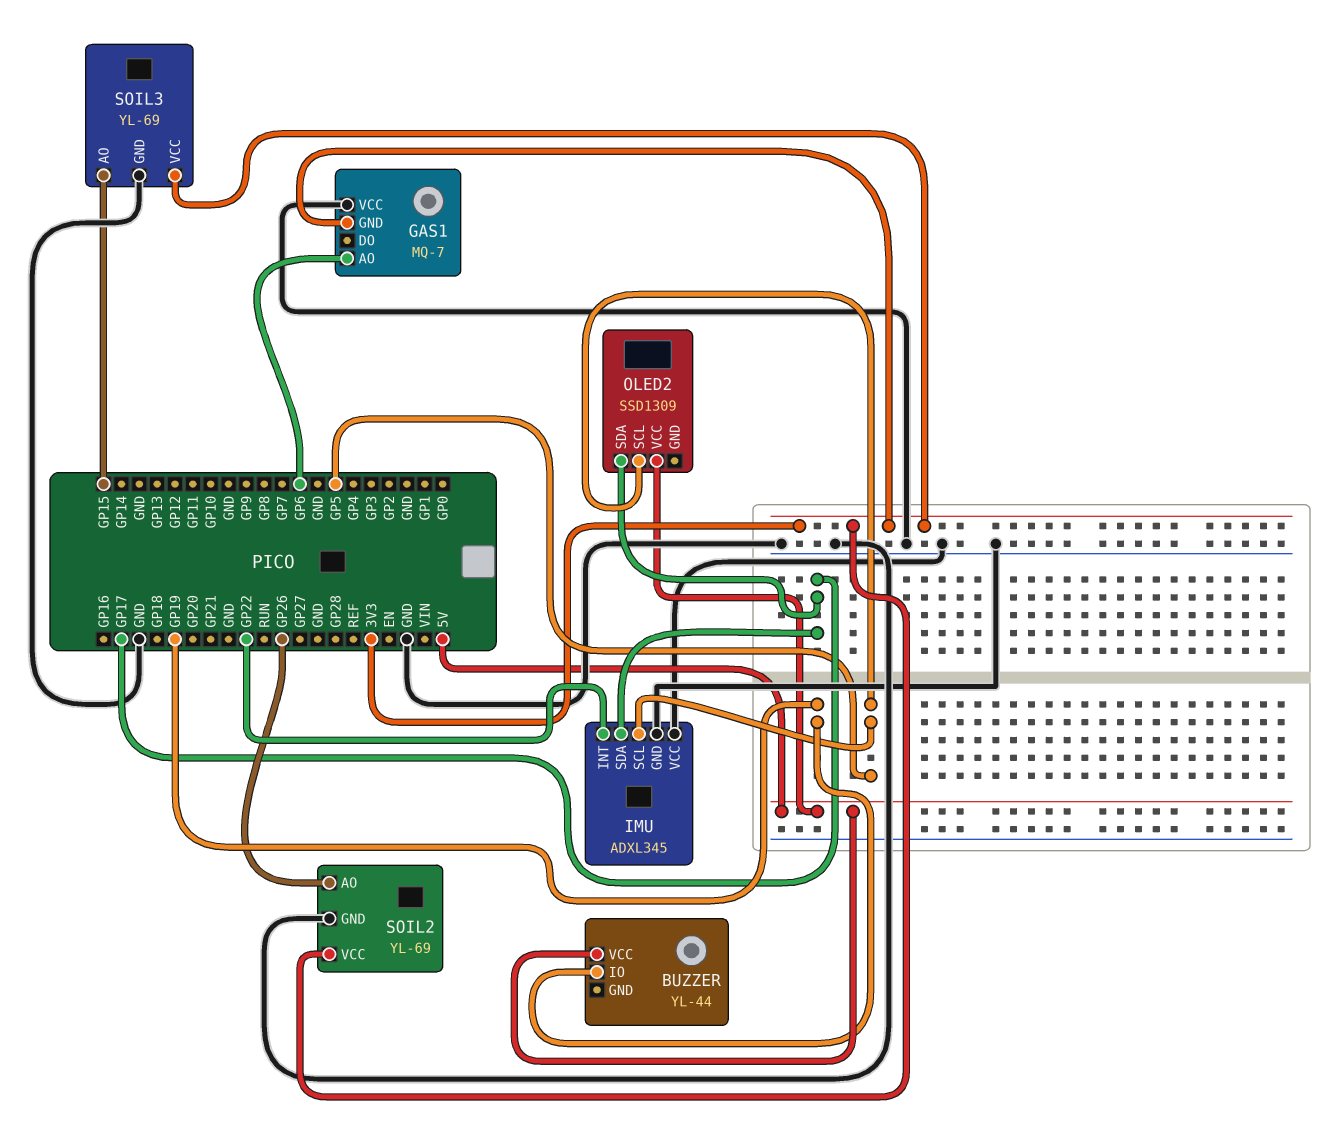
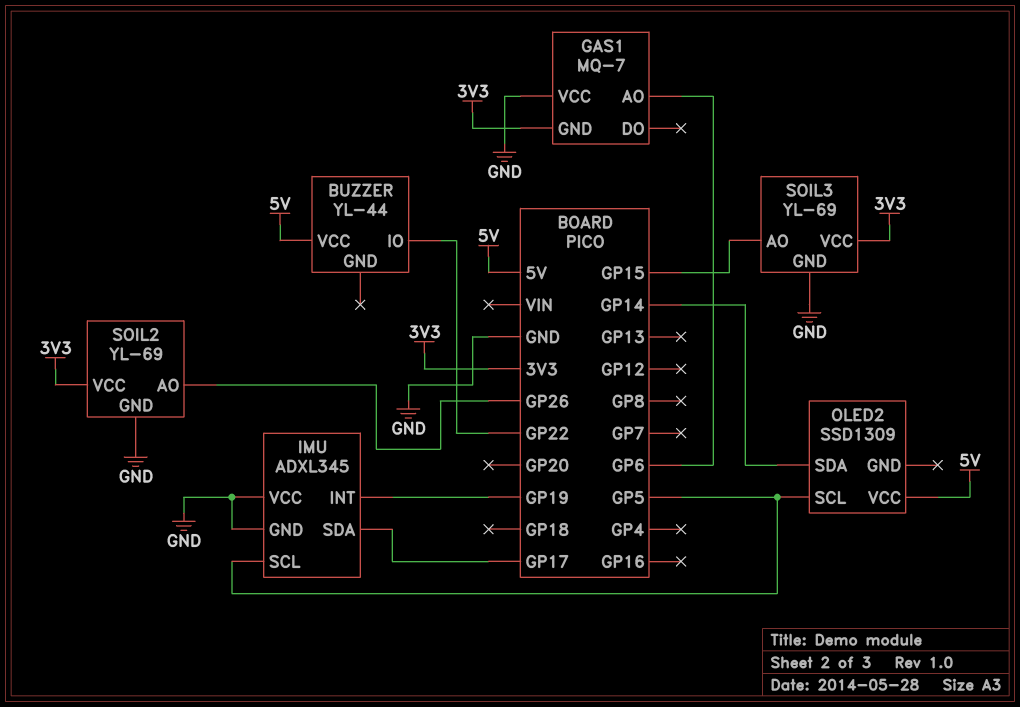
BUZZER pin IO: GP19 -> GP22
IMU pin INT: GP22 -> GP19
OLED2 pin SDA: GP17 -> GP14

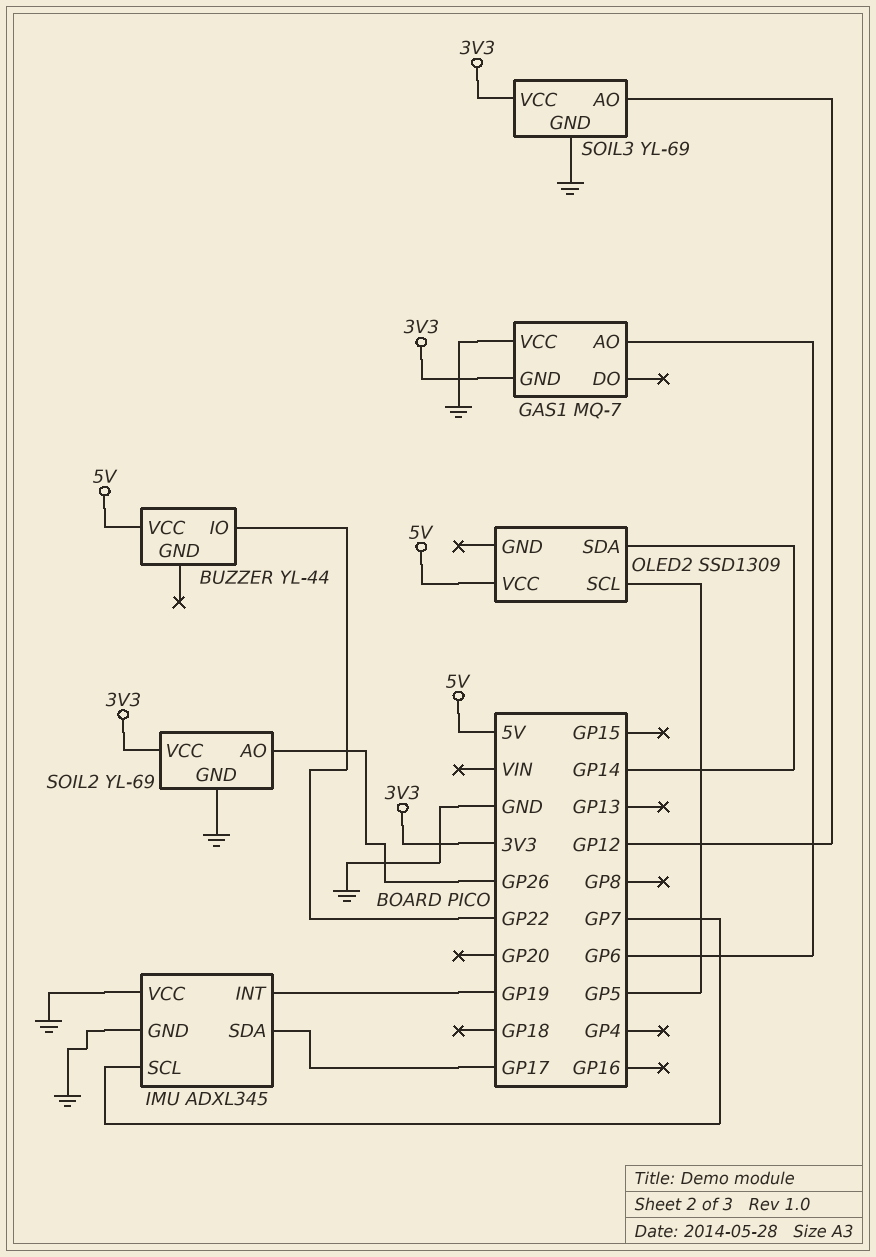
IMU pin SCL: GP5 -> GP7
SOIL3 pin AO: GP15 -> GP12

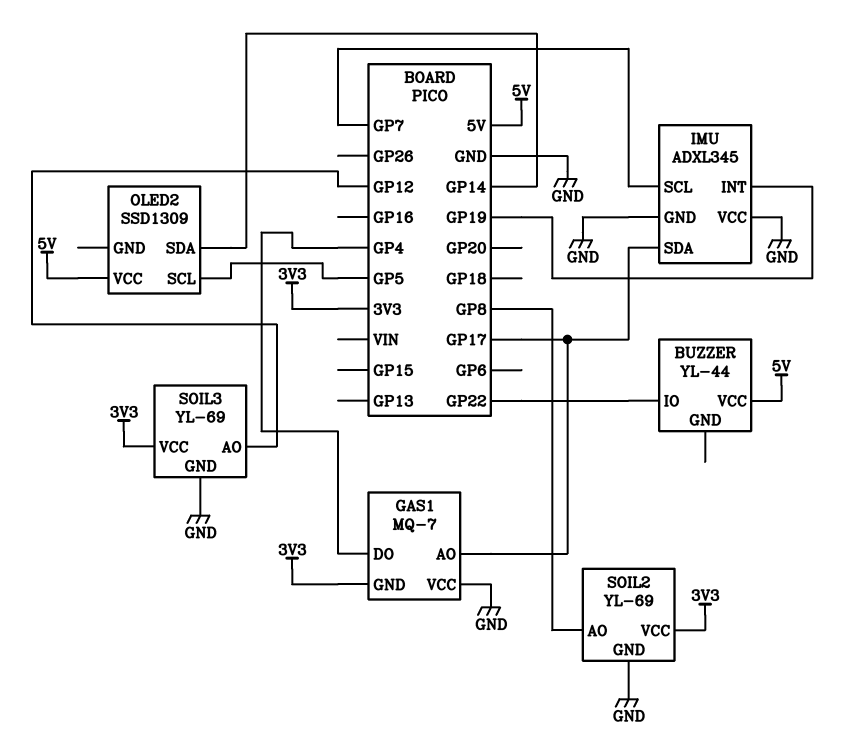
GAS1 pin AO: GP6 -> GP17
GAS1 pin DO: none -> GP4
SOIL2 pin AO: GP26 -> GP8

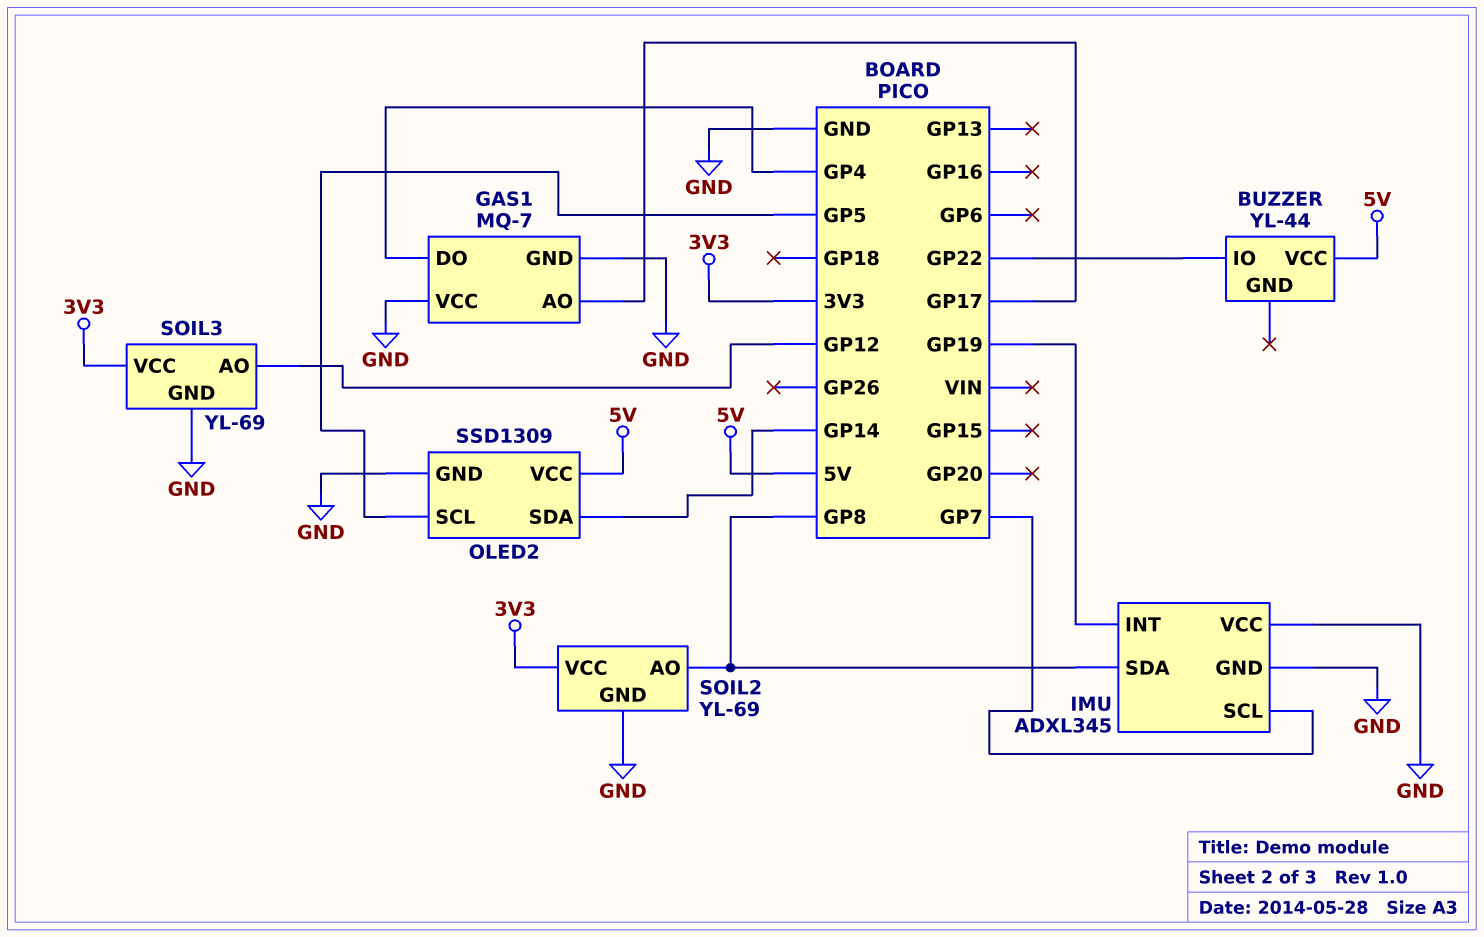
GAS1 pin GND: 3V3 -> GND
IMU pin SDA: GP17 -> GP8
OLED2 pin GND: none -> GND

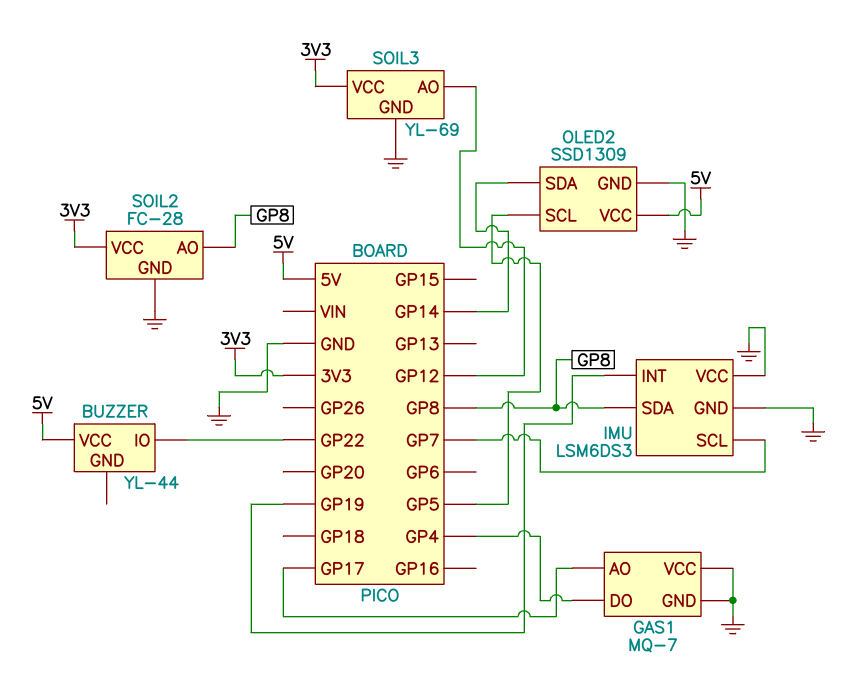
IMU: ADXL345 -> LSM6DS3
SOIL2: YL-69 -> FC-28

